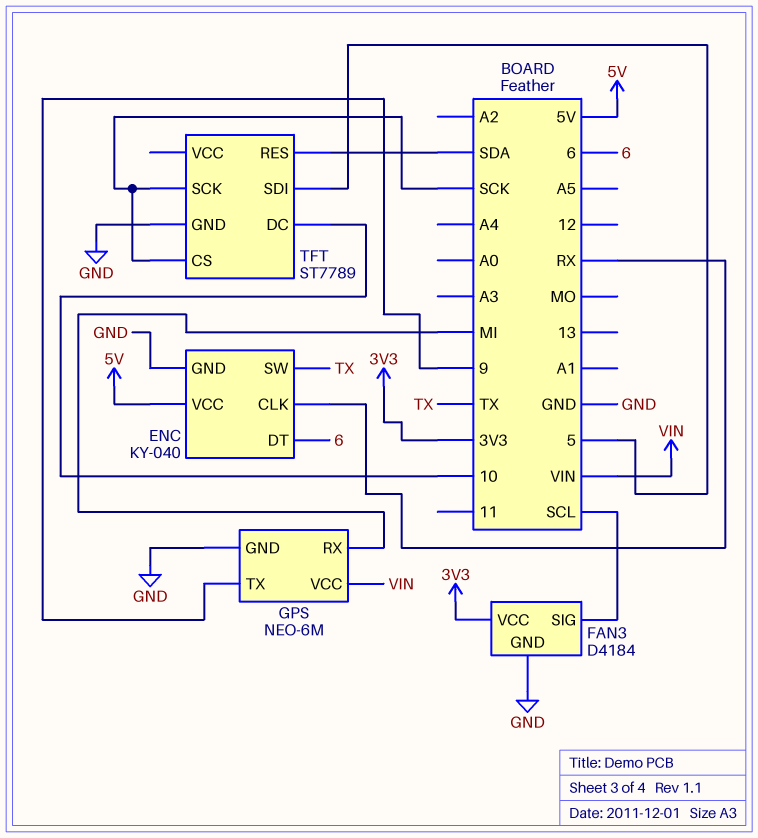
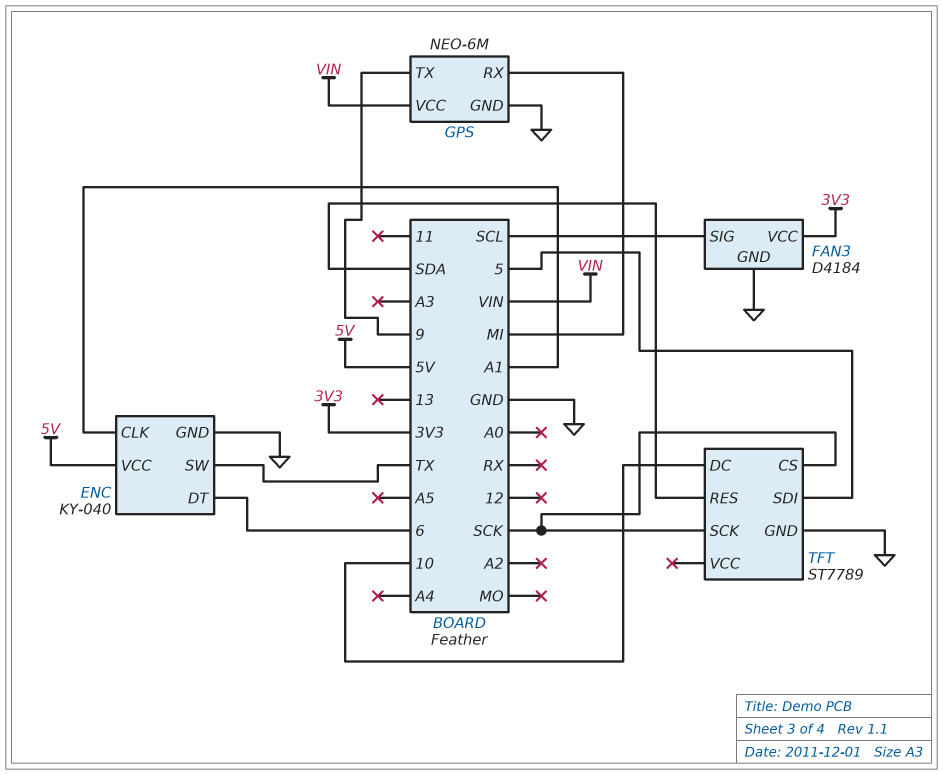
ENC pin CLK: RX -> A1

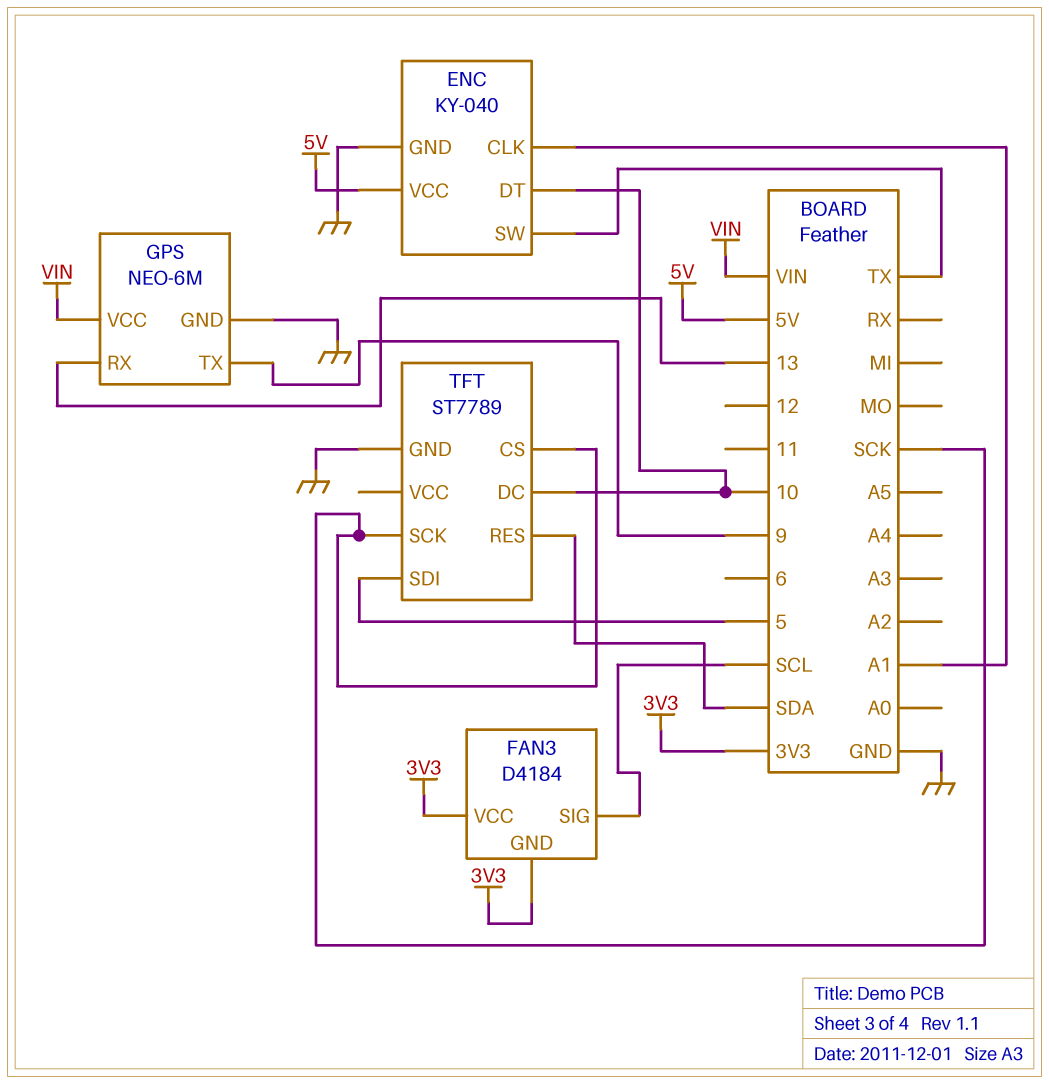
ENC pin DT: 6 -> 10
FAN3 pin GND: GND -> 3V3
GPS pin RX: MI -> 13

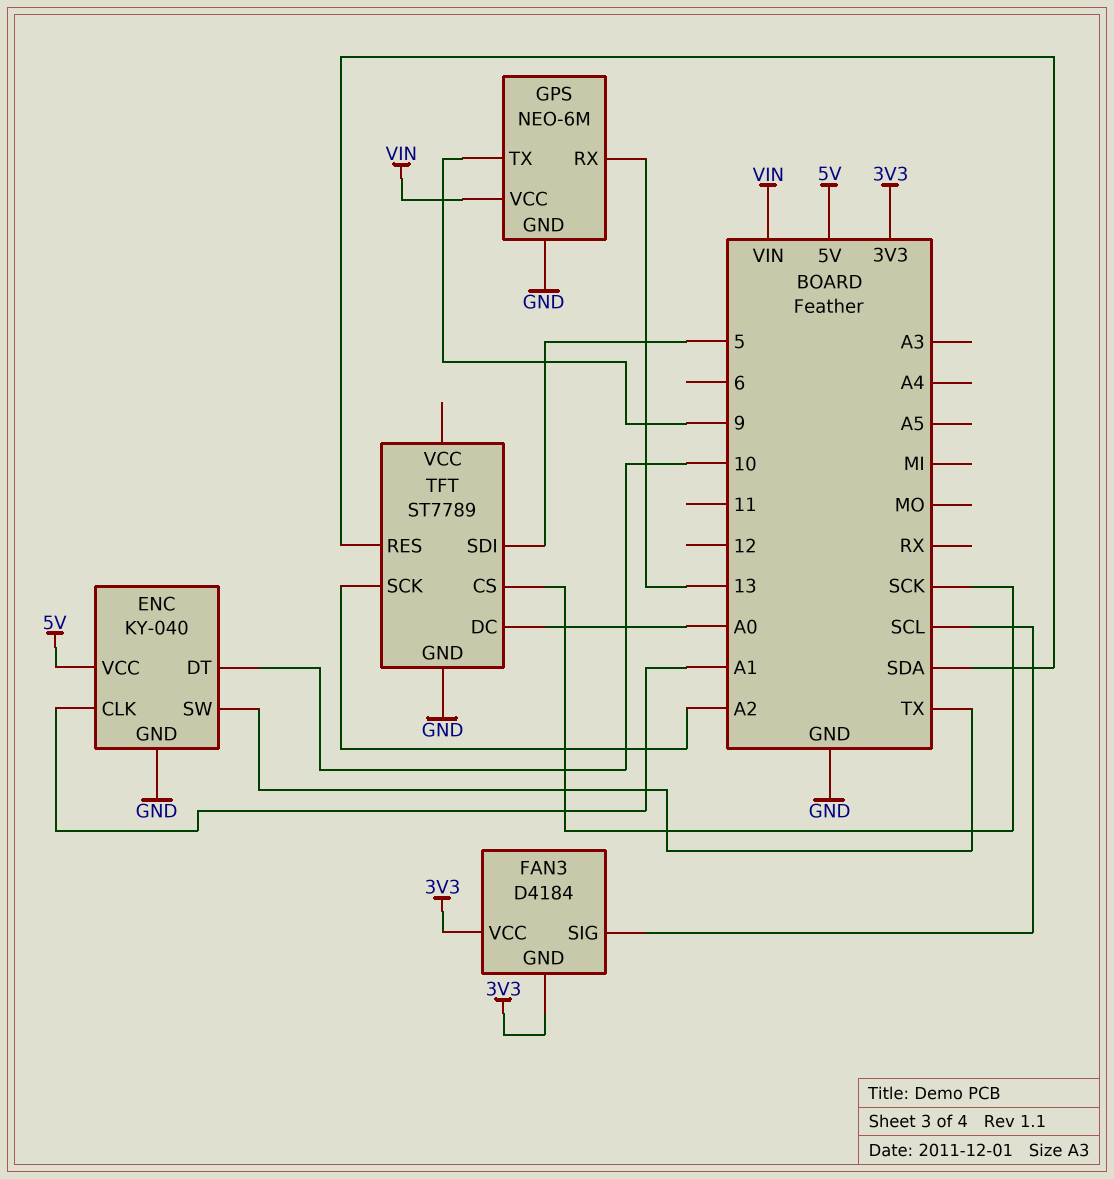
TFT pin DC: 10 -> A0
TFT pin SCK: SCK -> A2

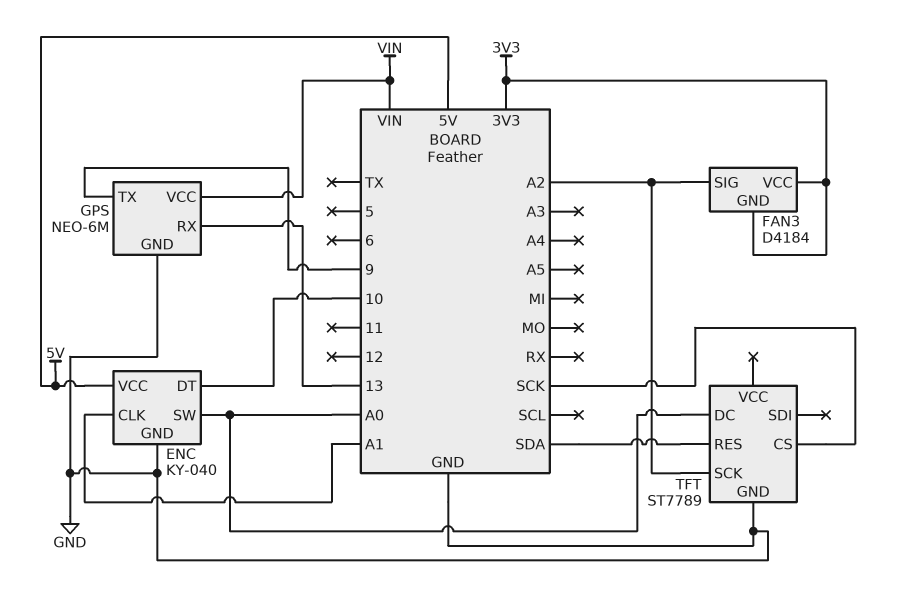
ENC pin SW: TX -> A0
FAN3 pin SIG: SCL -> A2
TFT pin SDI: 5 -> none

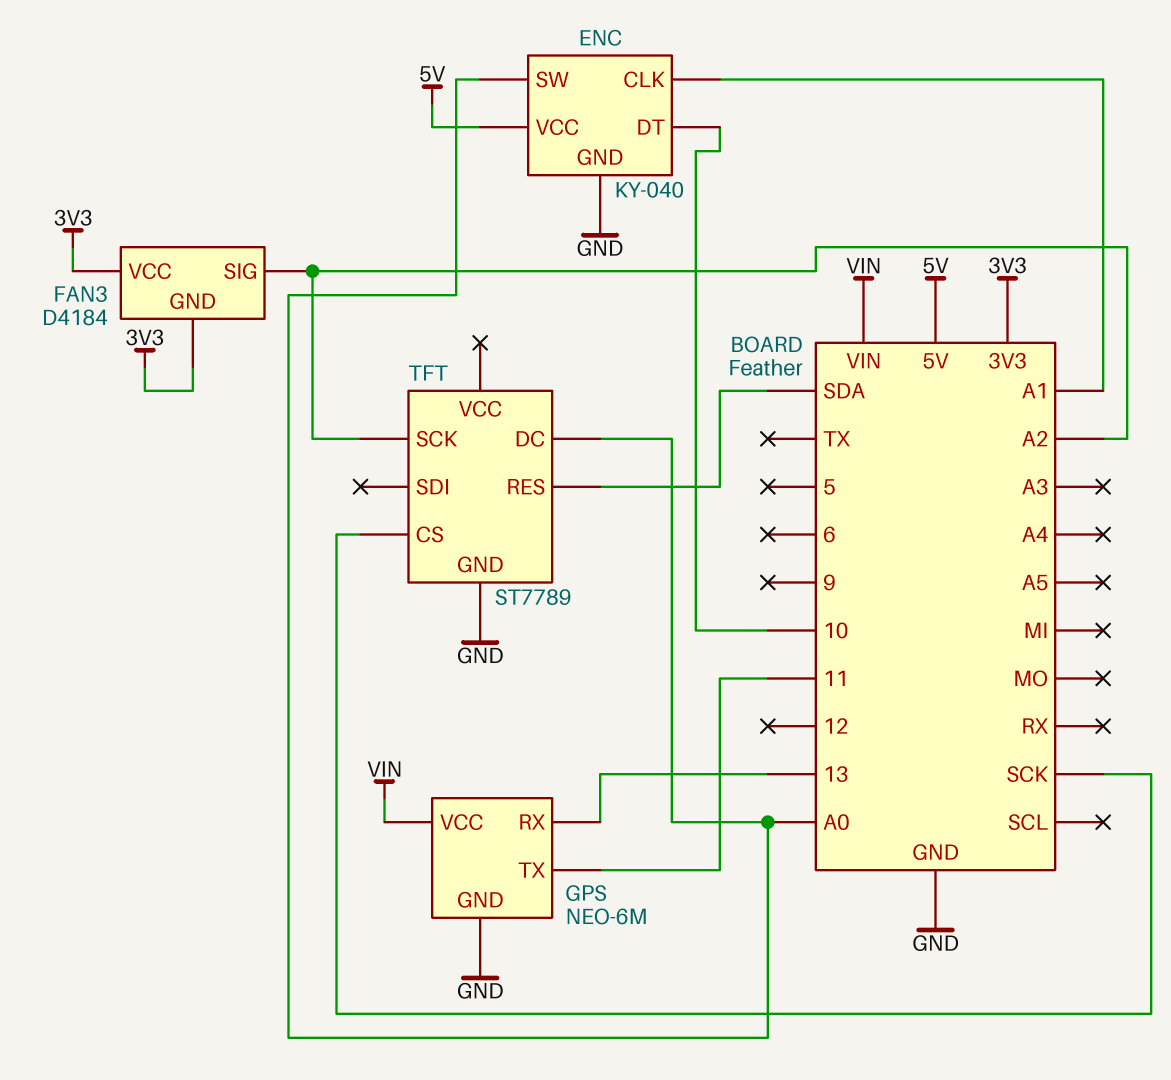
GPS pin TX: 9 -> 11

